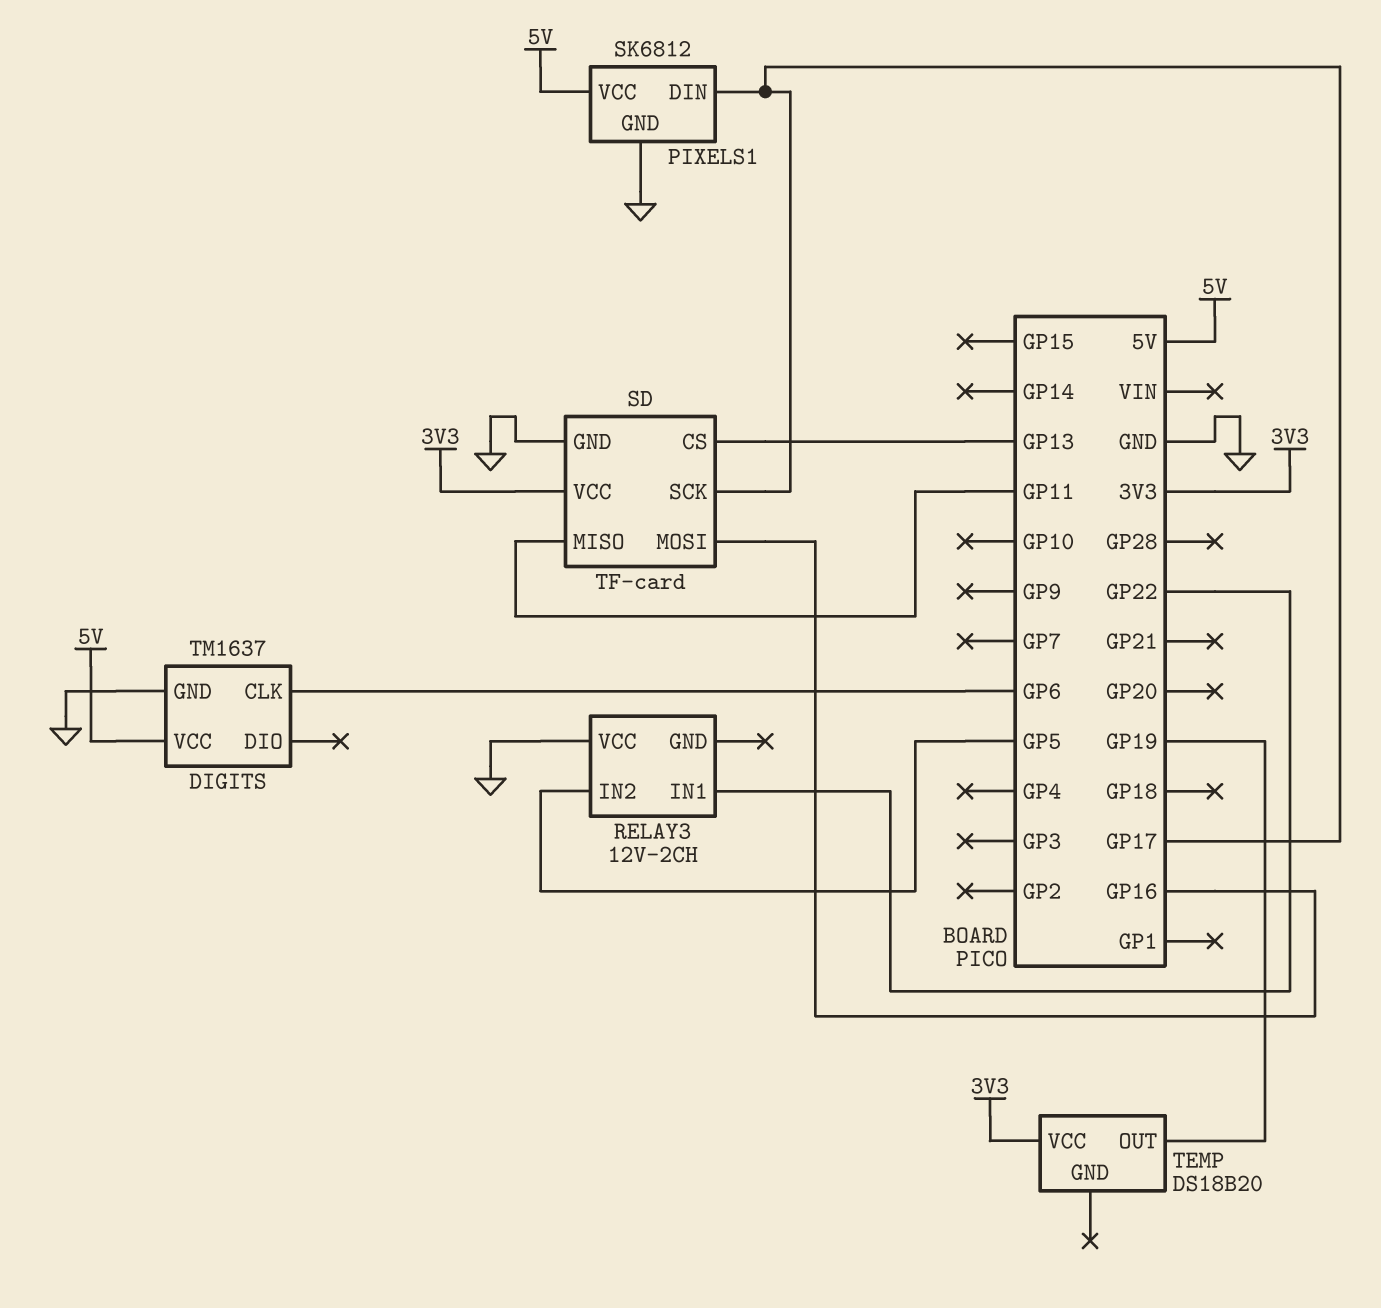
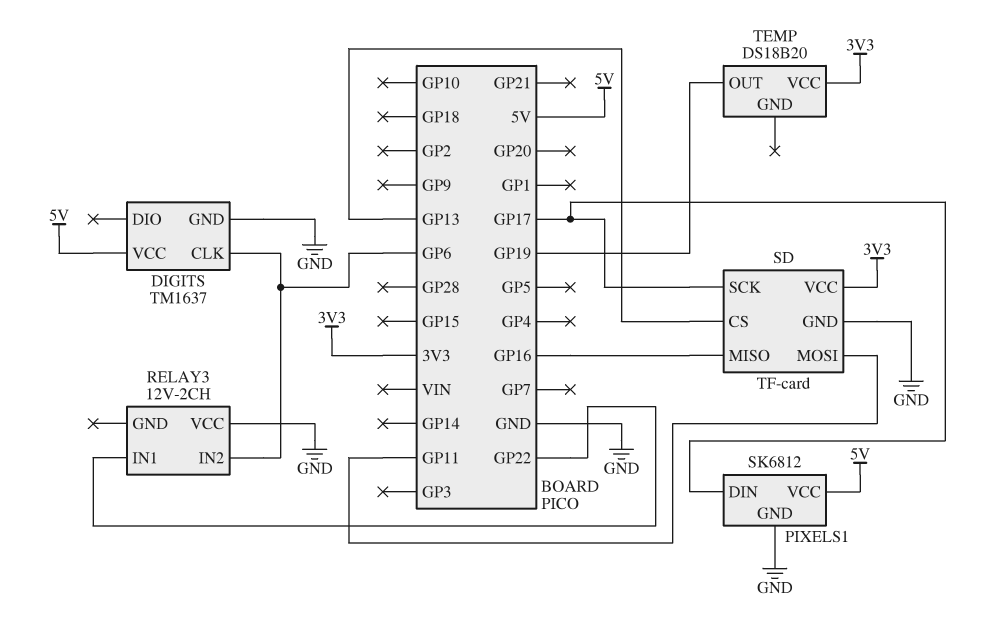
RELAY3 pin IN2: GP5 -> GP6
SD pin MISO: GP11 -> GP16
SD pin MOSI: GP16 -> GP11

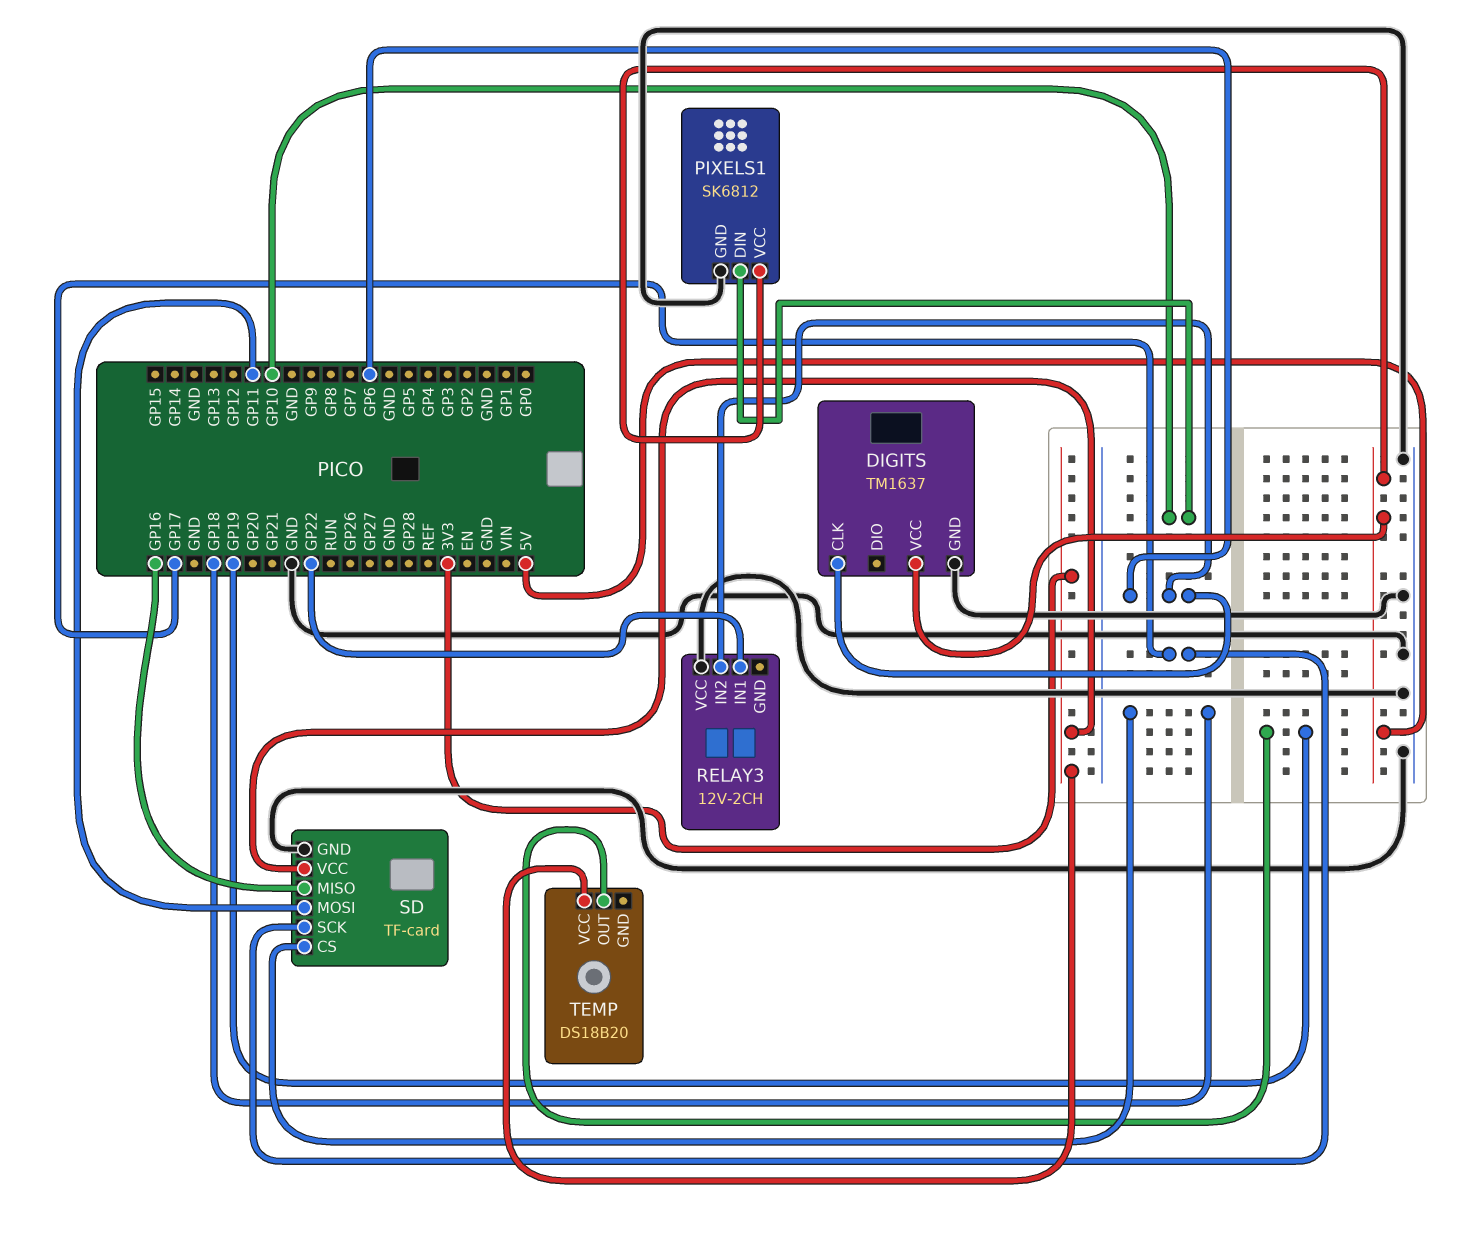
PIXELS1 pin DIN: GP17 -> GP10
SD pin CS: GP13 -> GP18

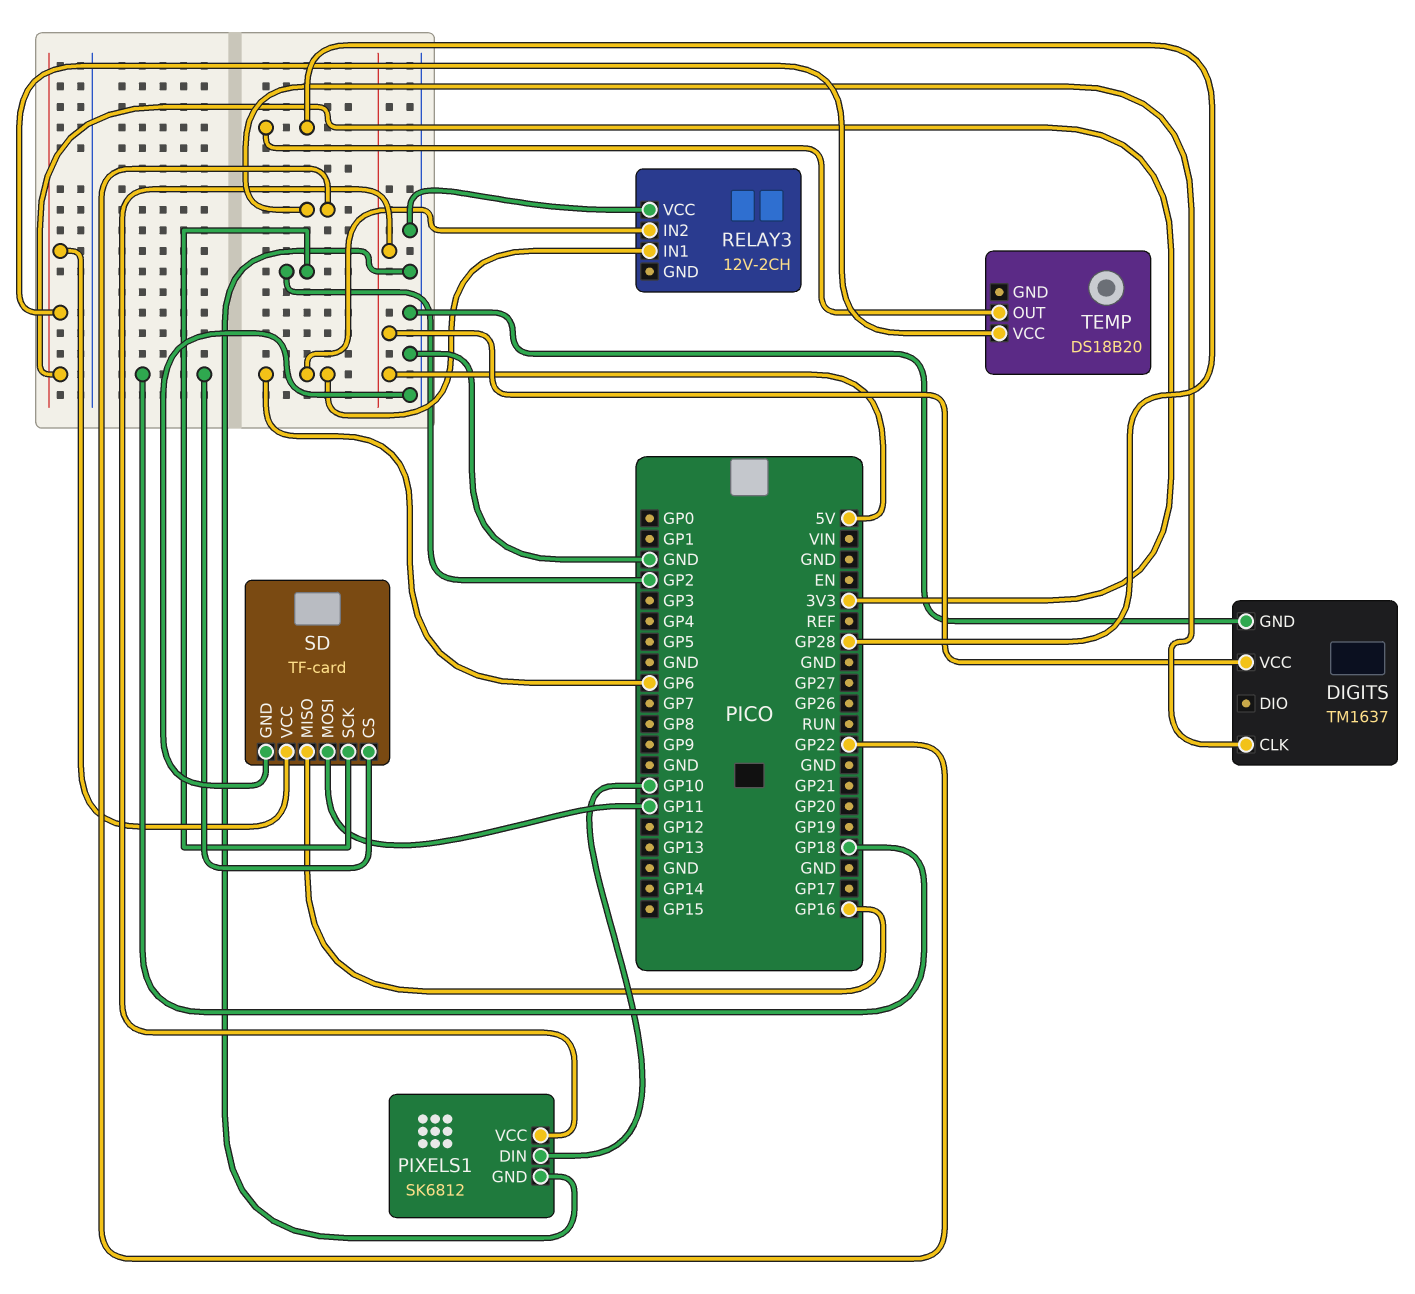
DIGITS pin CLK: GP6 -> GP22
RELAY3 pin IN1: GP22 -> GP6
SD pin SCK: GP17 -> GP2
TEMP pin OUT: GP19 -> GP28

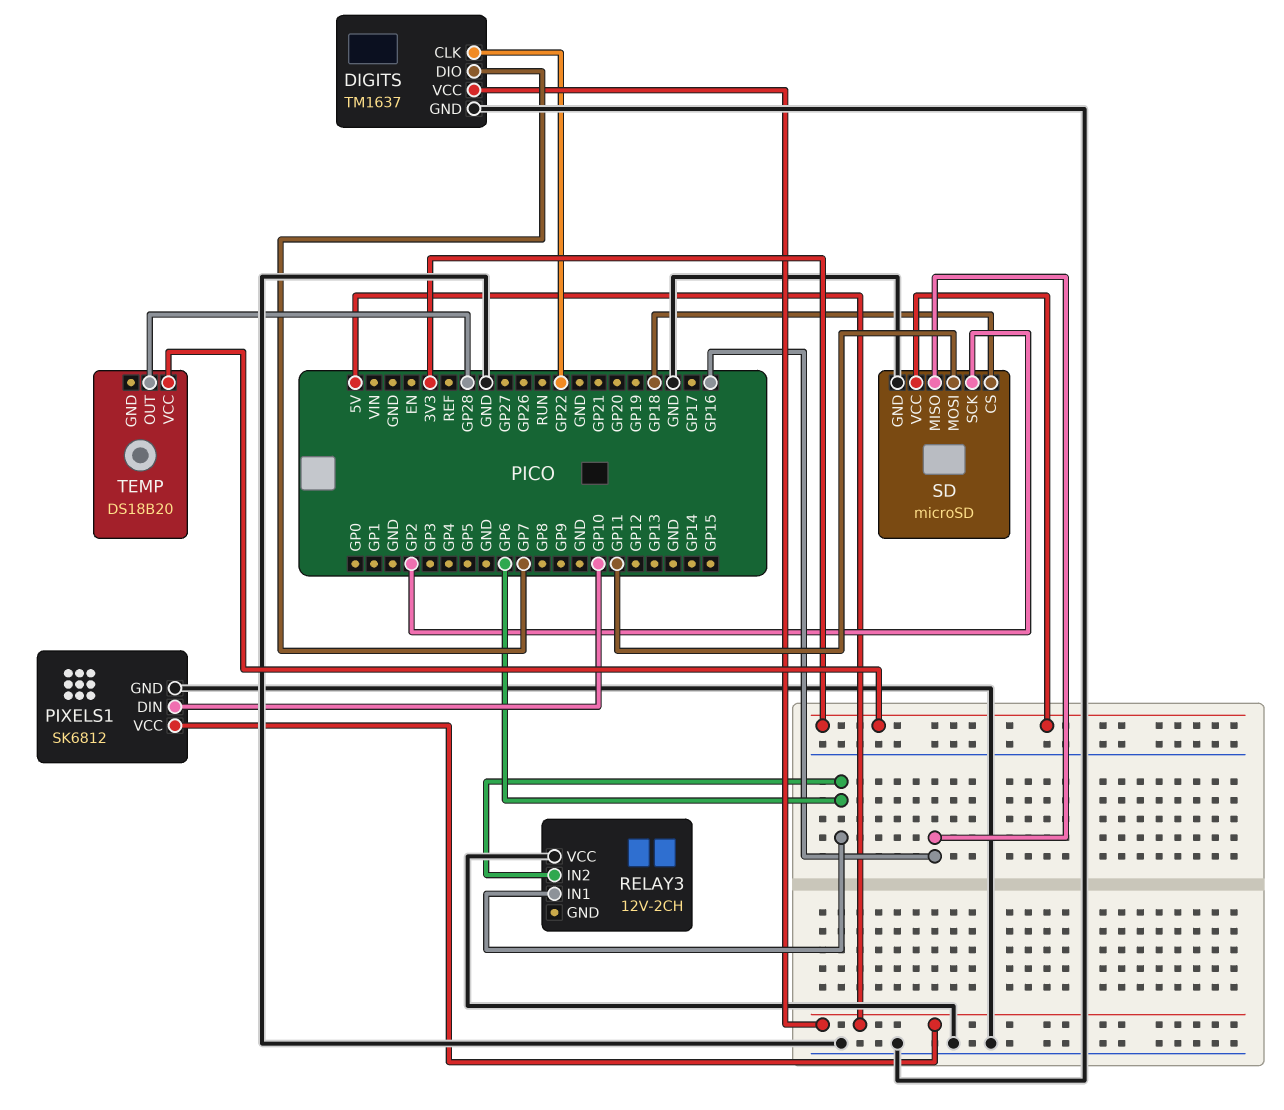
DIGITS pin DIO: none -> GP7
SD: TF-card -> microSD

